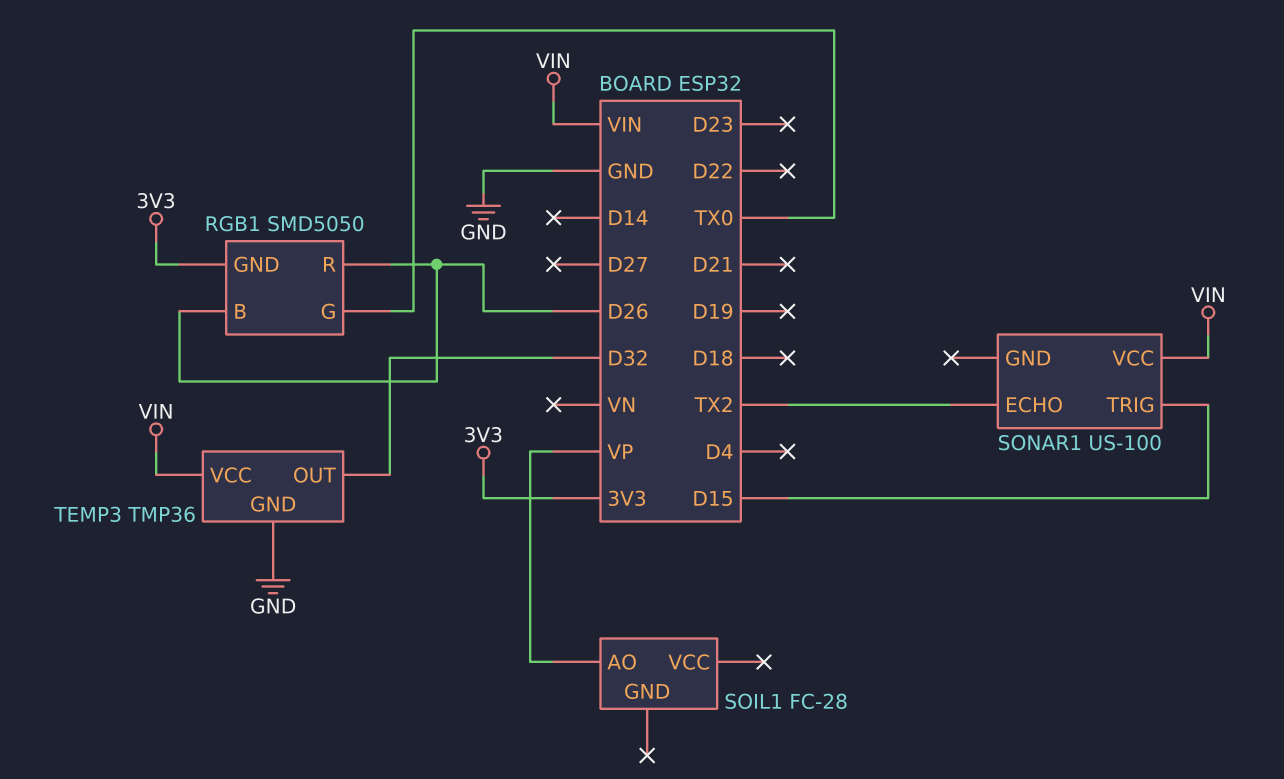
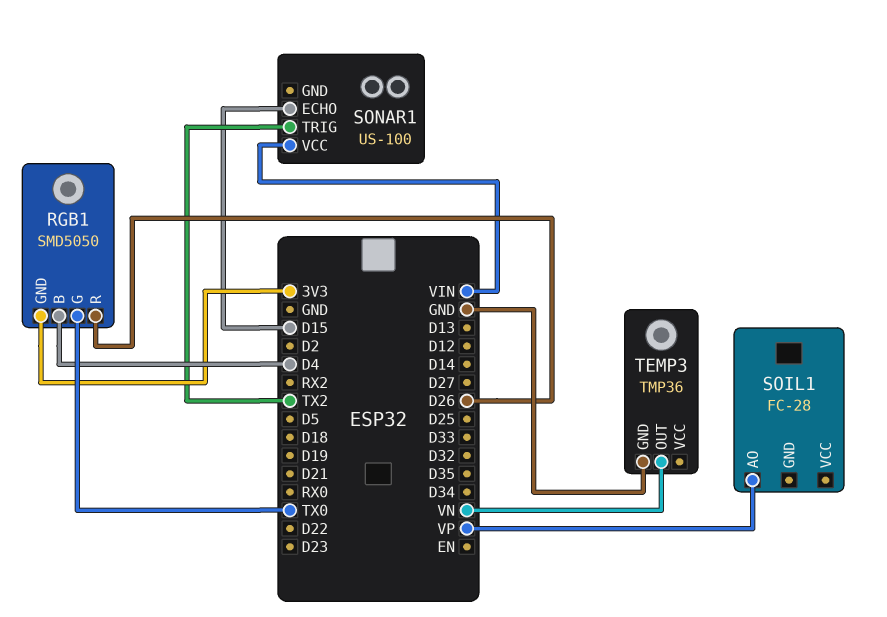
RGB1 pin B: D26 -> D4
SONAR1 pin ECHO: TX2 -> D15
SONAR1 pin TRIG: D15 -> TX2
TEMP3 pin OUT: D32 -> VN
TEMP3 pin VCC: VIN -> none

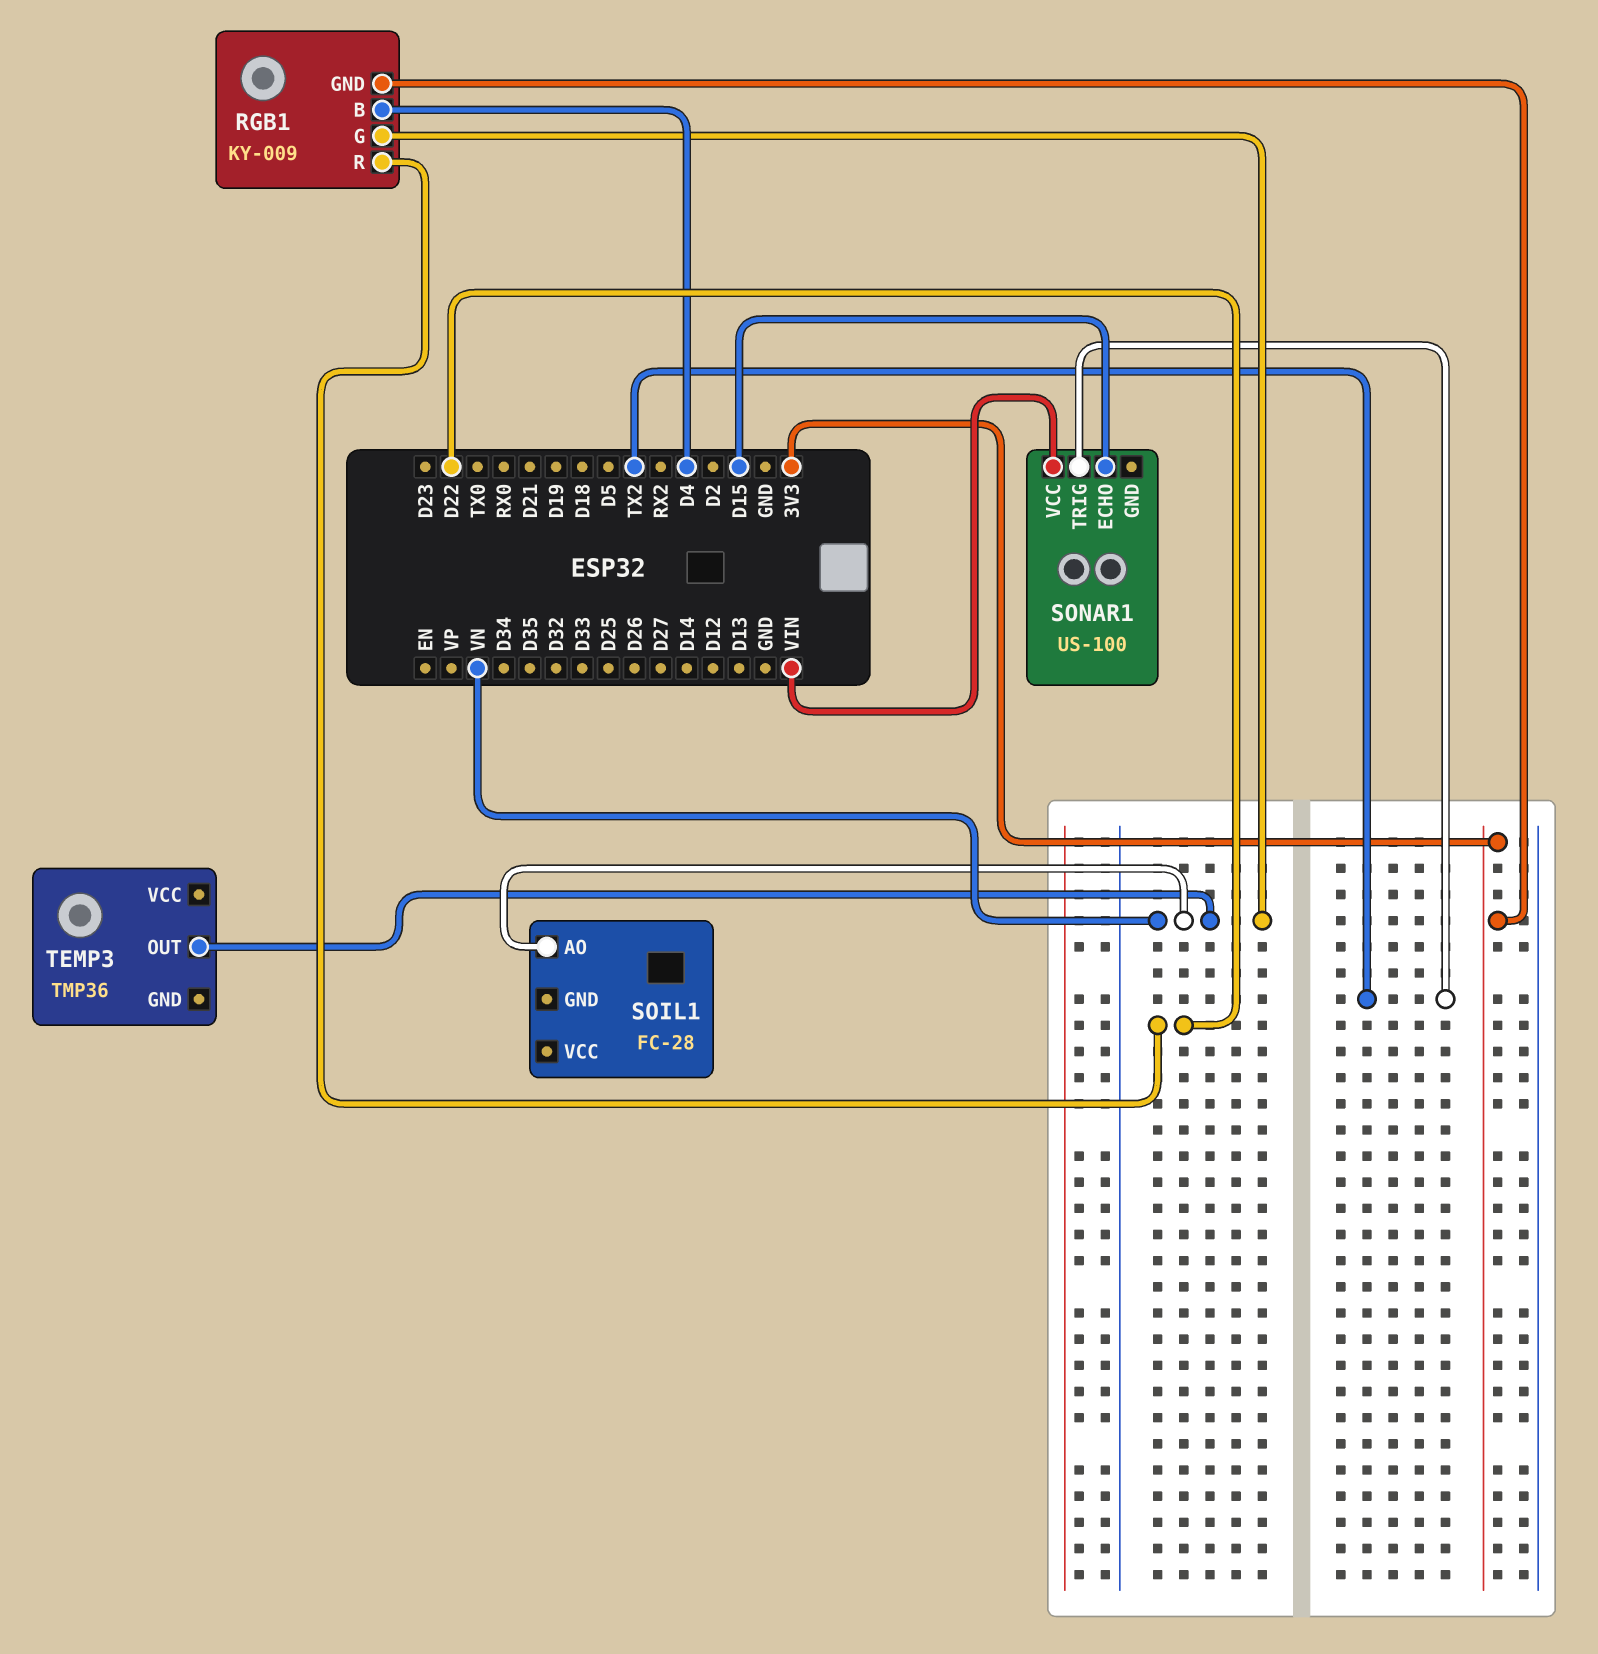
RGB1: SMD5050 -> KY-009
RGB1 pin G: TX0 -> VN
RGB1 pin R: D26 -> D22
SOIL1 pin AO: VP -> VN
TEMP3 pin GND: GND -> none

